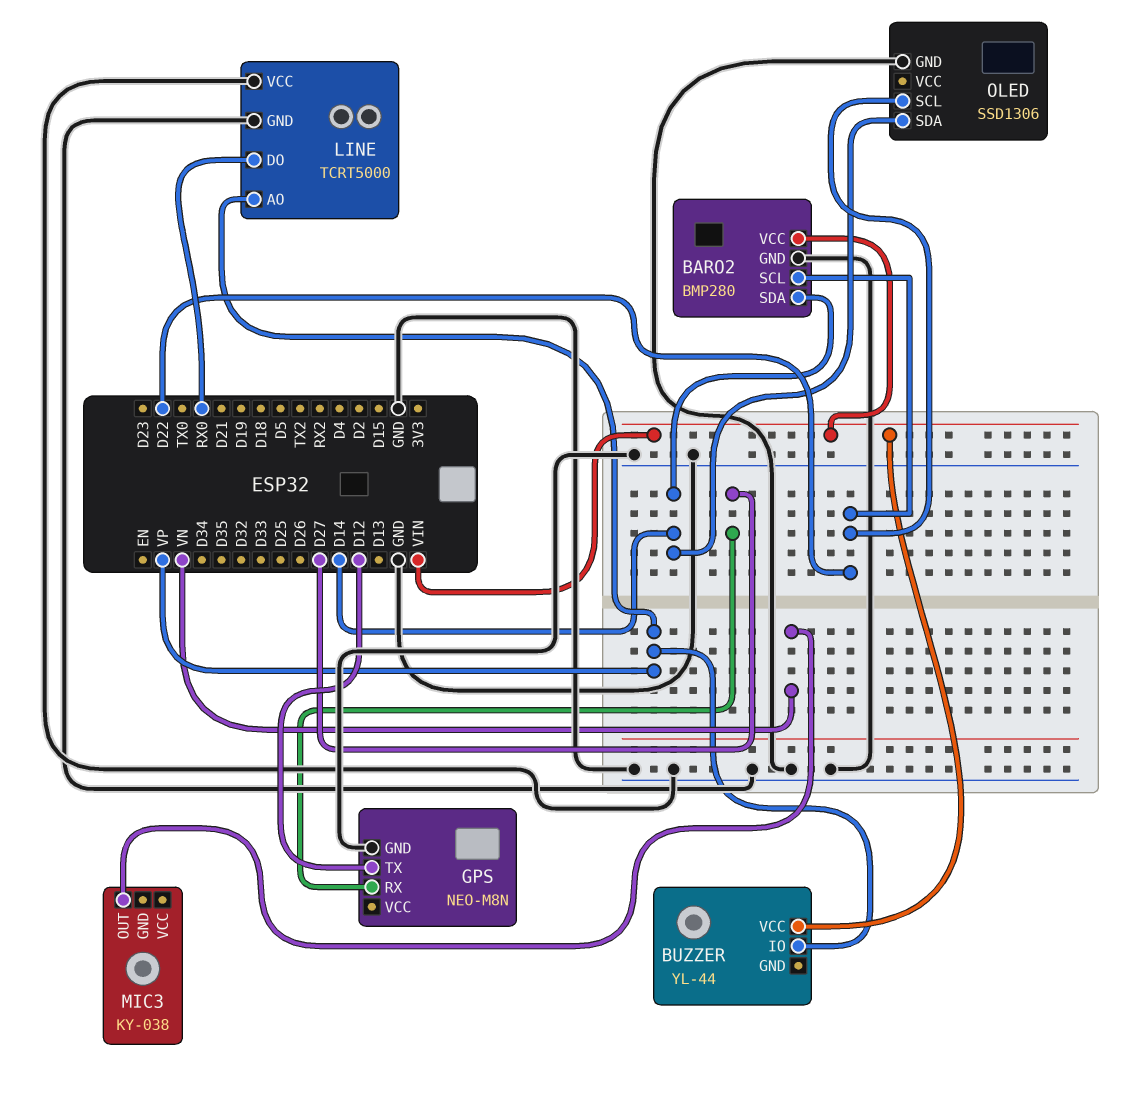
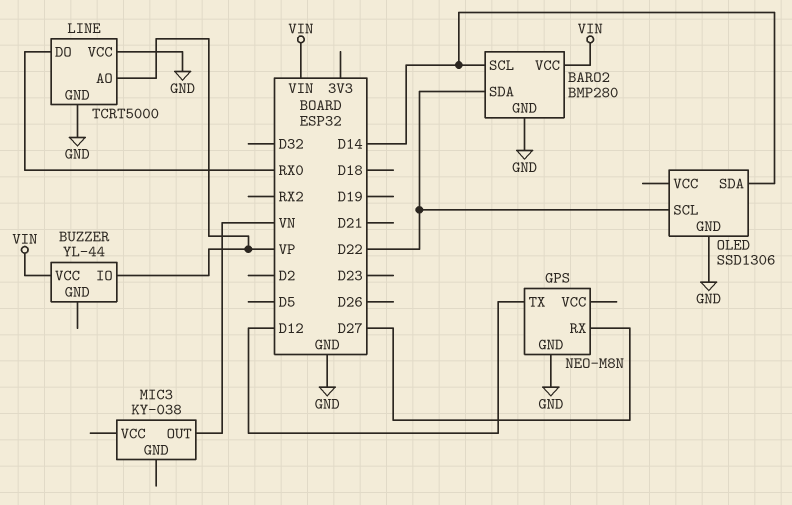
BARO2 pin SCL: D22 -> D14
BARO2 pin SDA: D14 -> D22

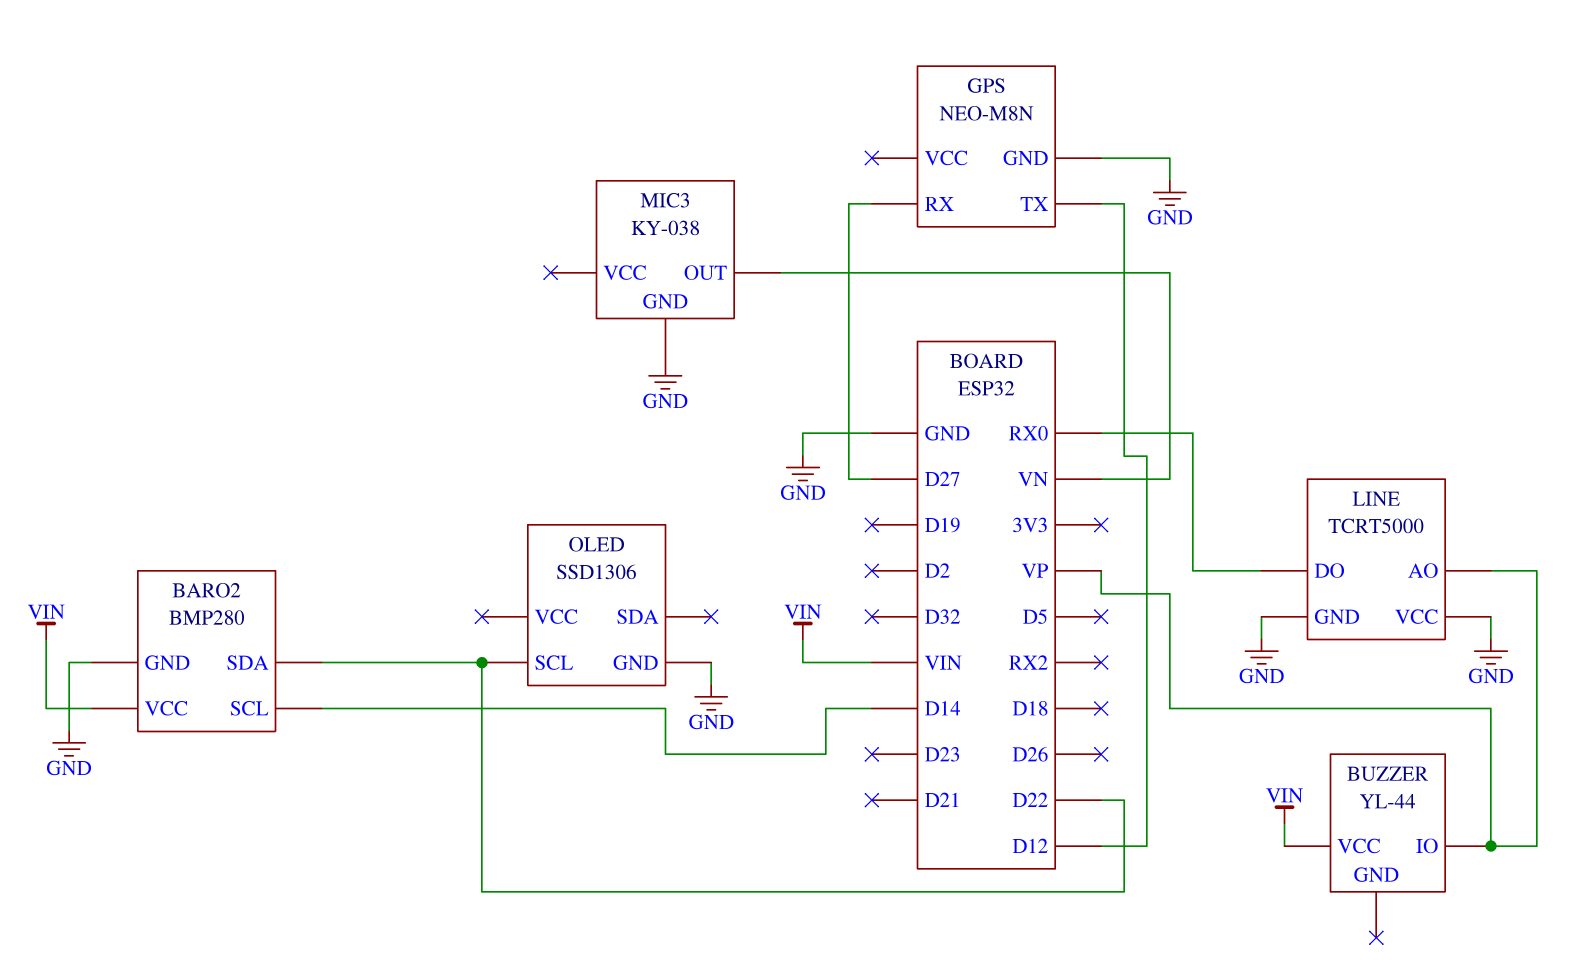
MIC3 pin GND: none -> GND
OLED pin SDA: D14 -> none

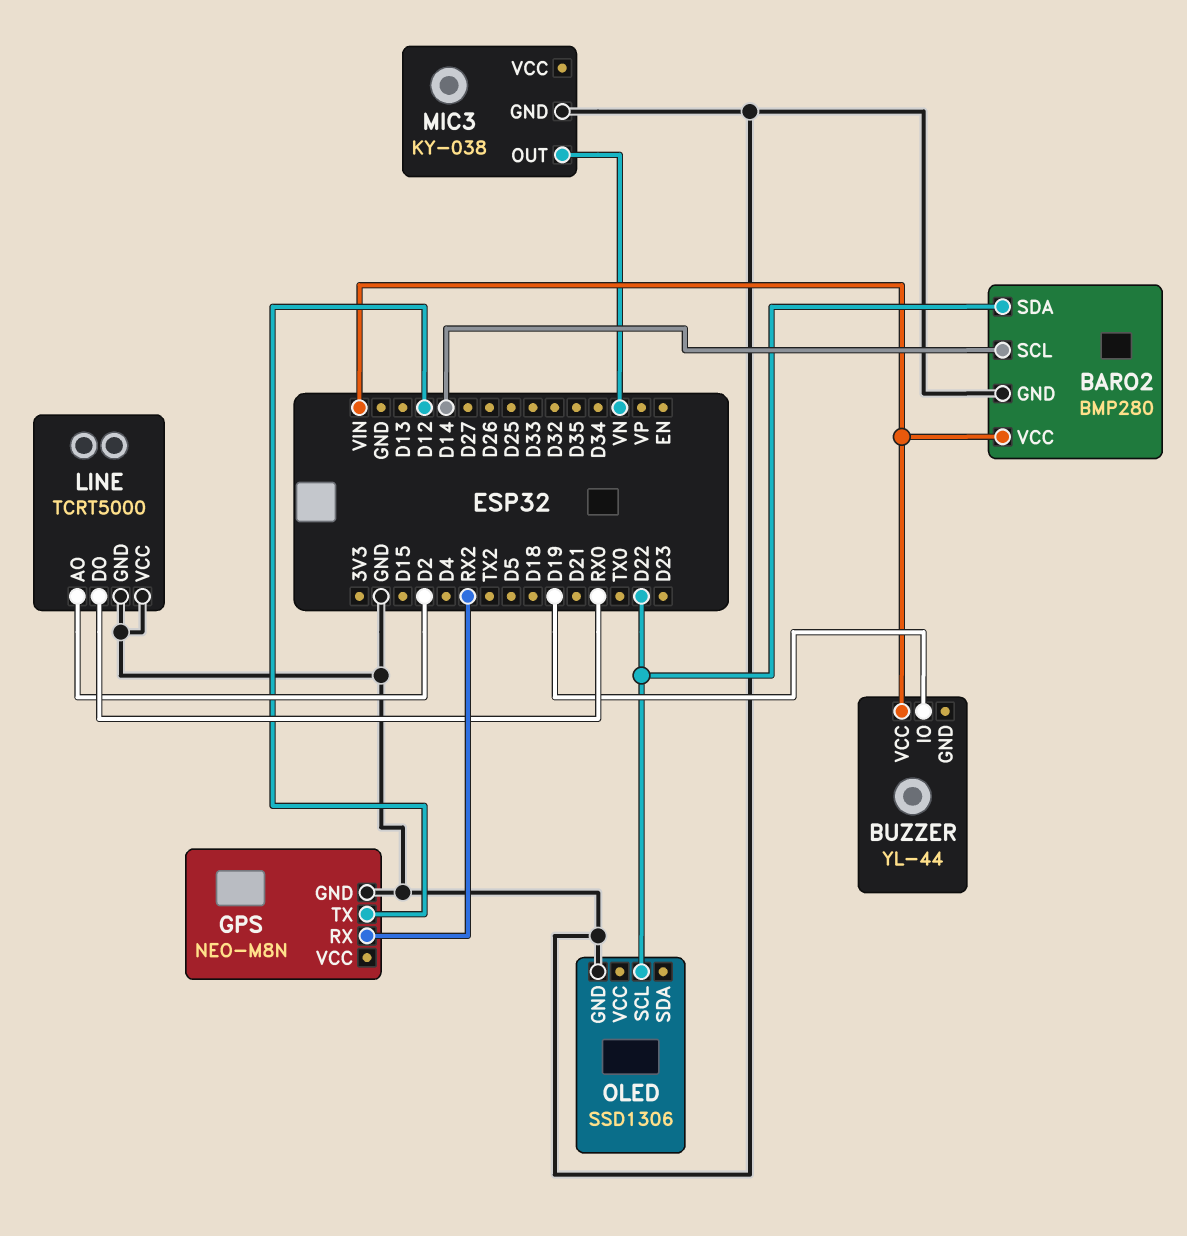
BUZZER pin IO: VP -> D19
GPS pin RX: D27 -> RX2
LINE pin AO: VP -> D2

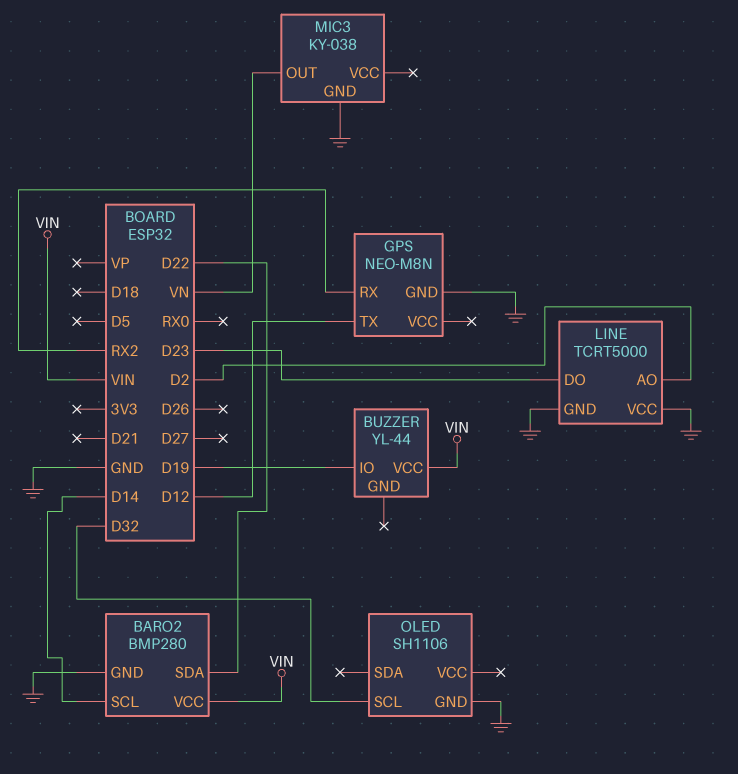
LINE pin DO: RX0 -> D23
OLED: SSD1306 -> SH1106
OLED pin SCL: D22 -> D32

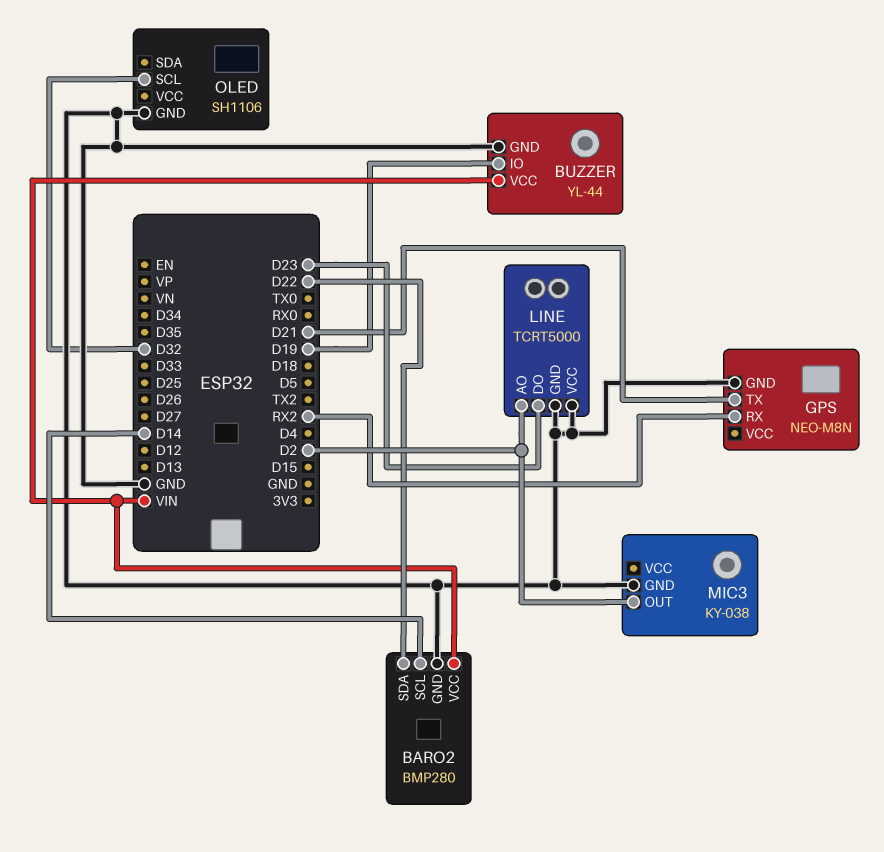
BUZZER pin GND: none -> GND
GPS pin TX: D12 -> D21
MIC3 pin OUT: VN -> D2

